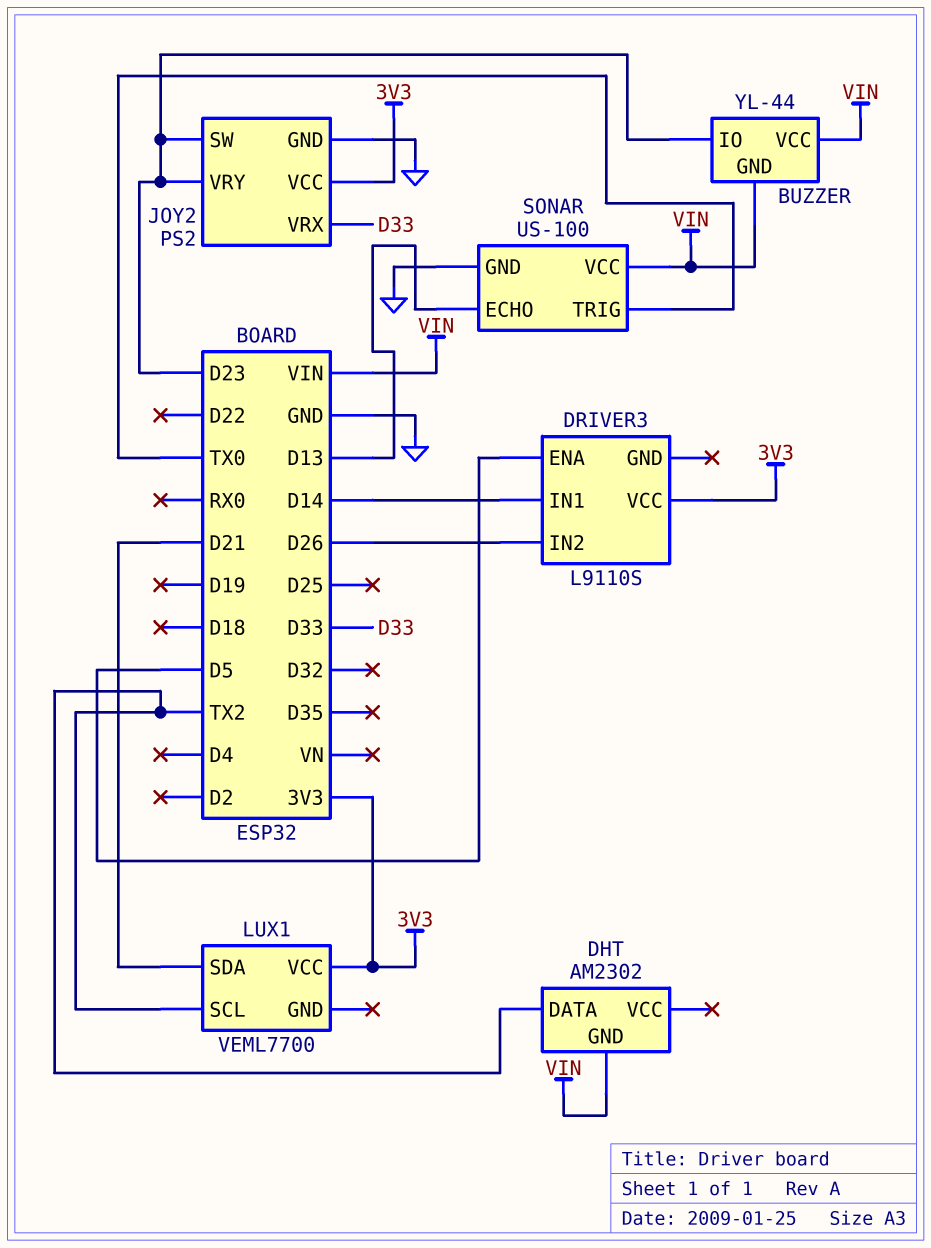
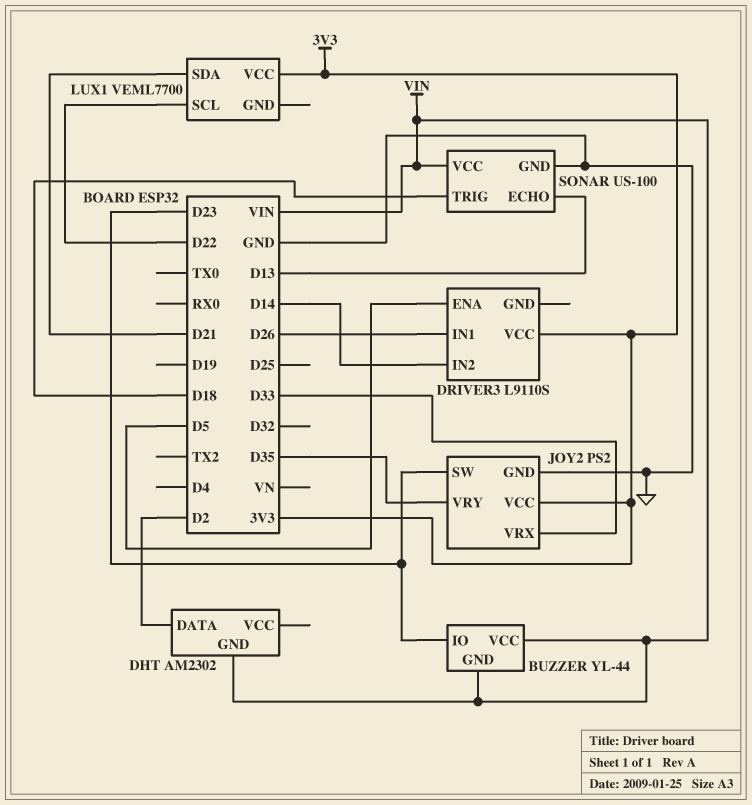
DHT pin DATA: TX2 -> D2
DRIVER3 pin IN1: D14 -> D26
DRIVER3 pin IN2: D26 -> D14
JOY2 pin VRY: D23 -> D35
LUX1 pin SCL: TX2 -> D22
SONAR pin TRIG: TX0 -> D18

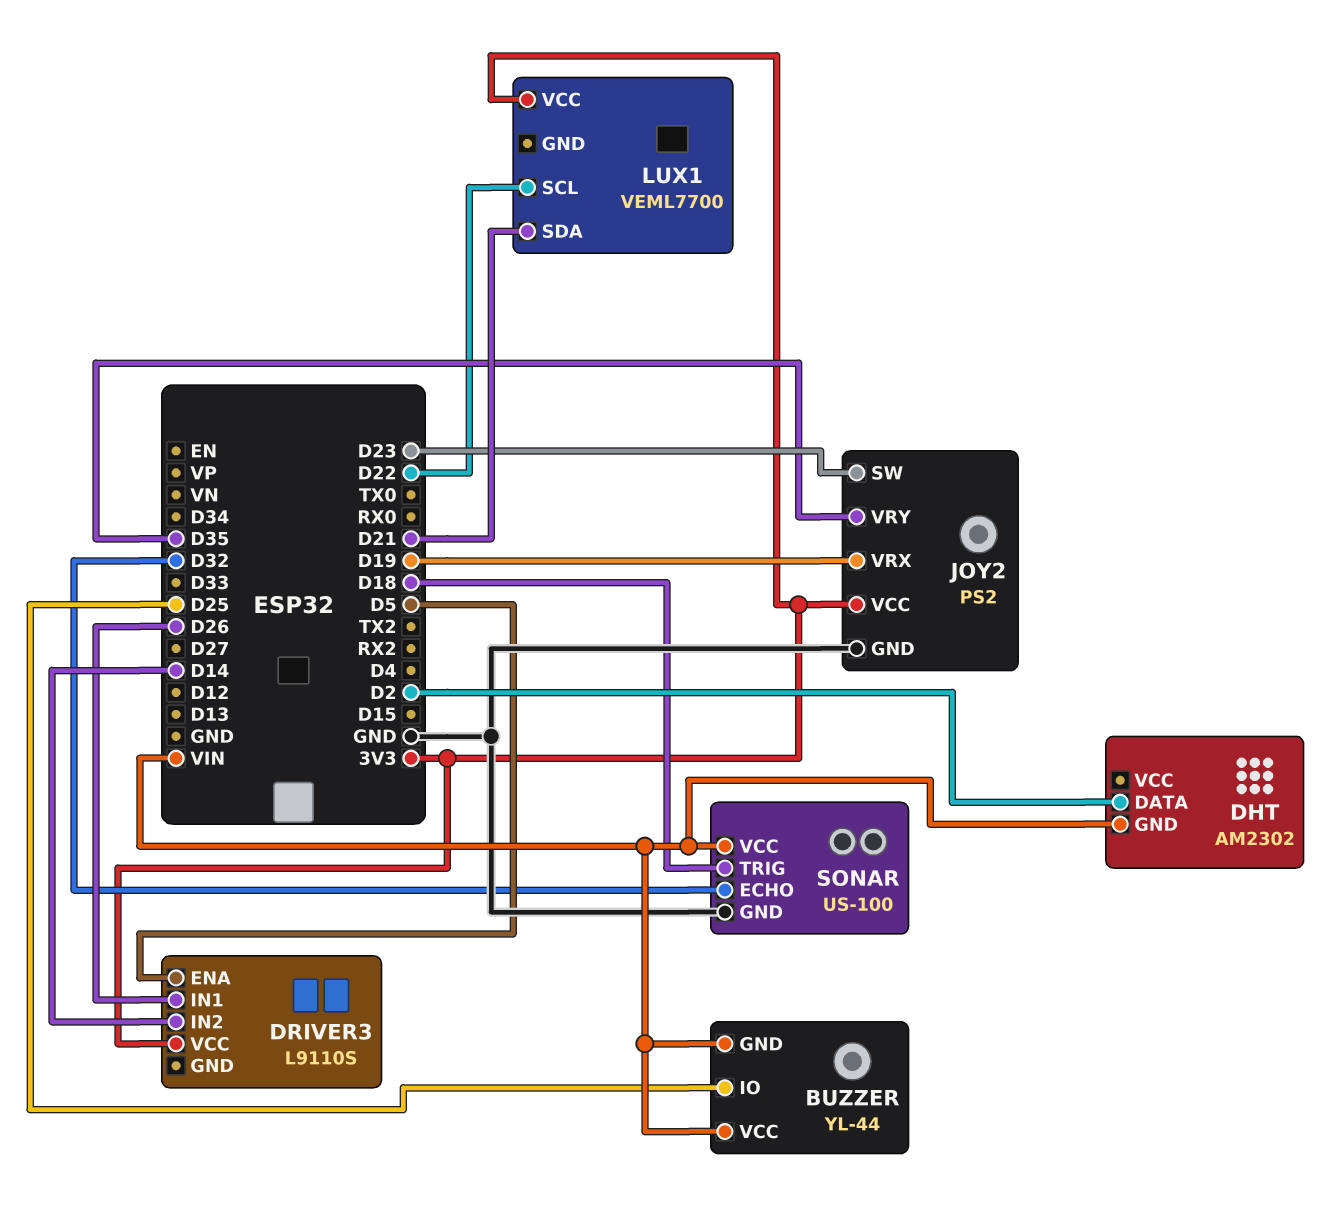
BUZZER pin IO: D23 -> D25
JOY2 pin VRX: D33 -> D19
SONAR pin ECHO: D13 -> D32

